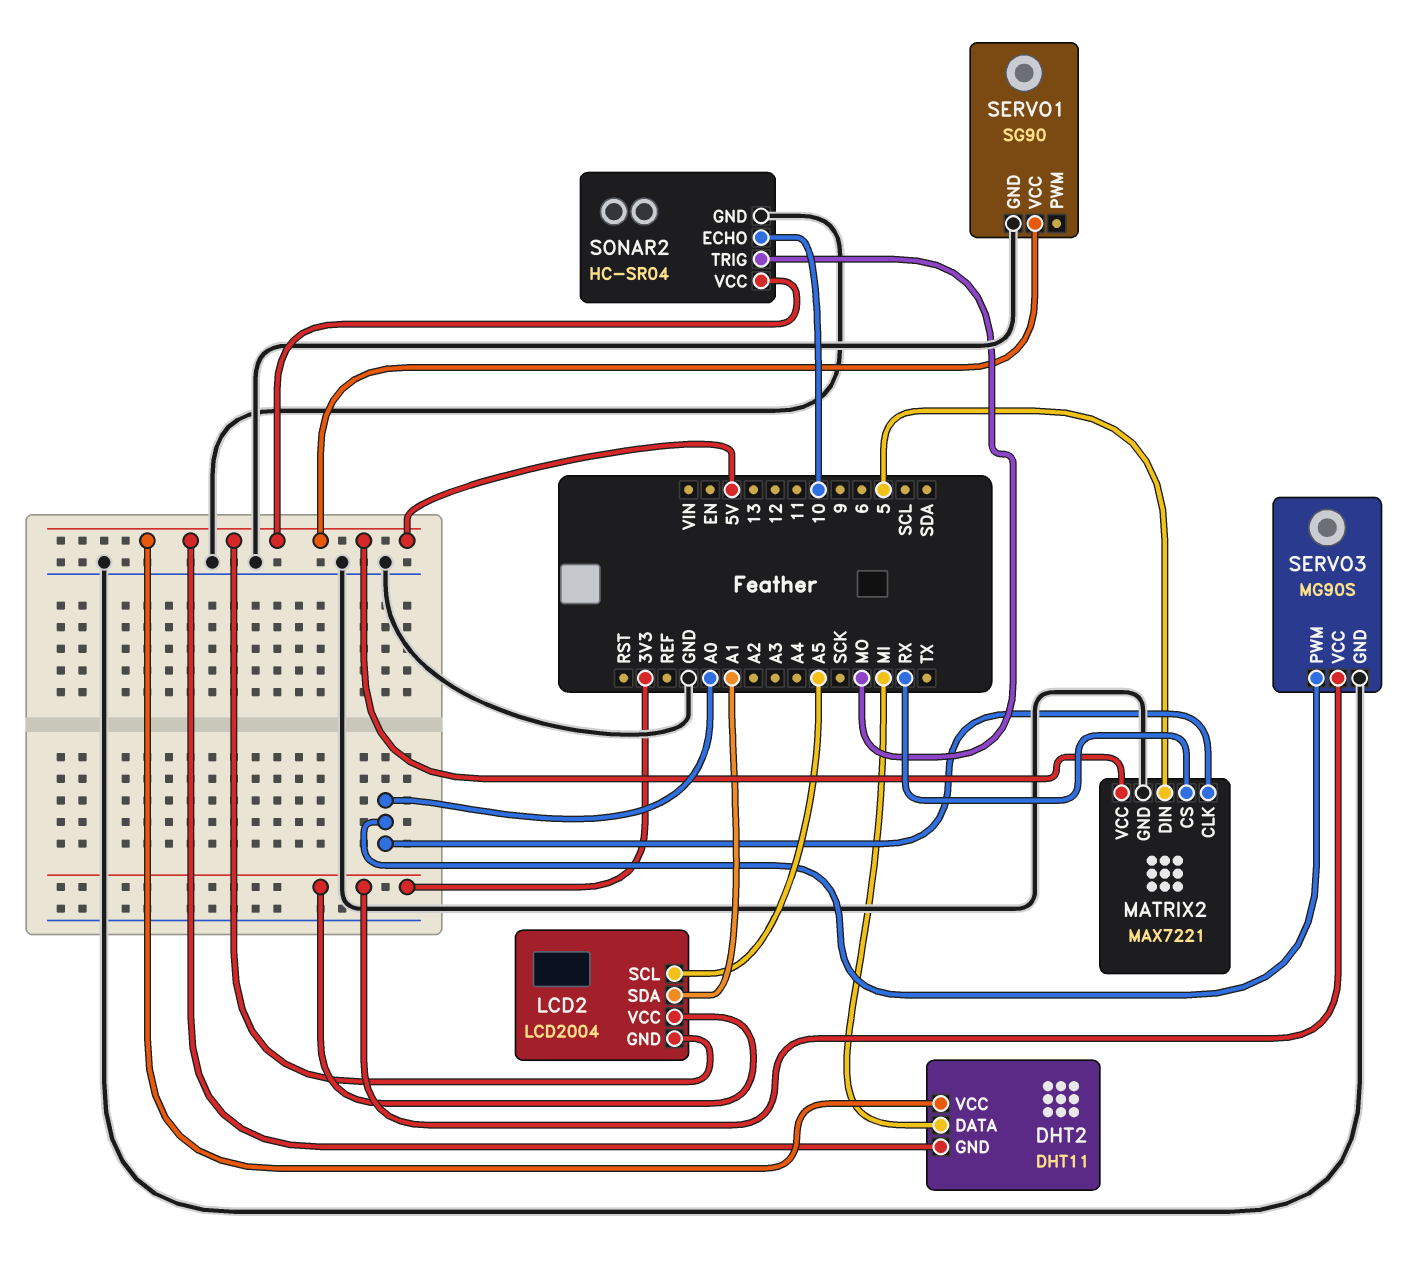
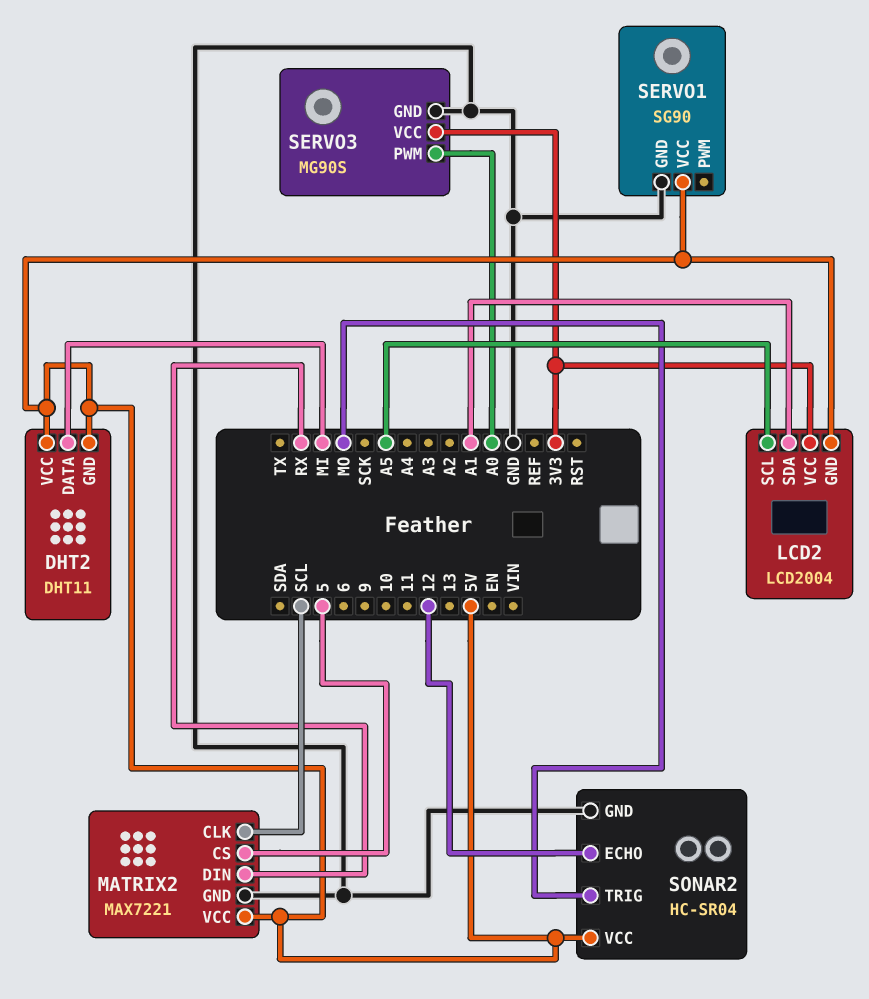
MATRIX2 pin CLK: A0 -> SCL
MATRIX2 pin CS: RX -> 5
MATRIX2 pin DIN: 5 -> RX
SONAR2 pin ECHO: 10 -> 12

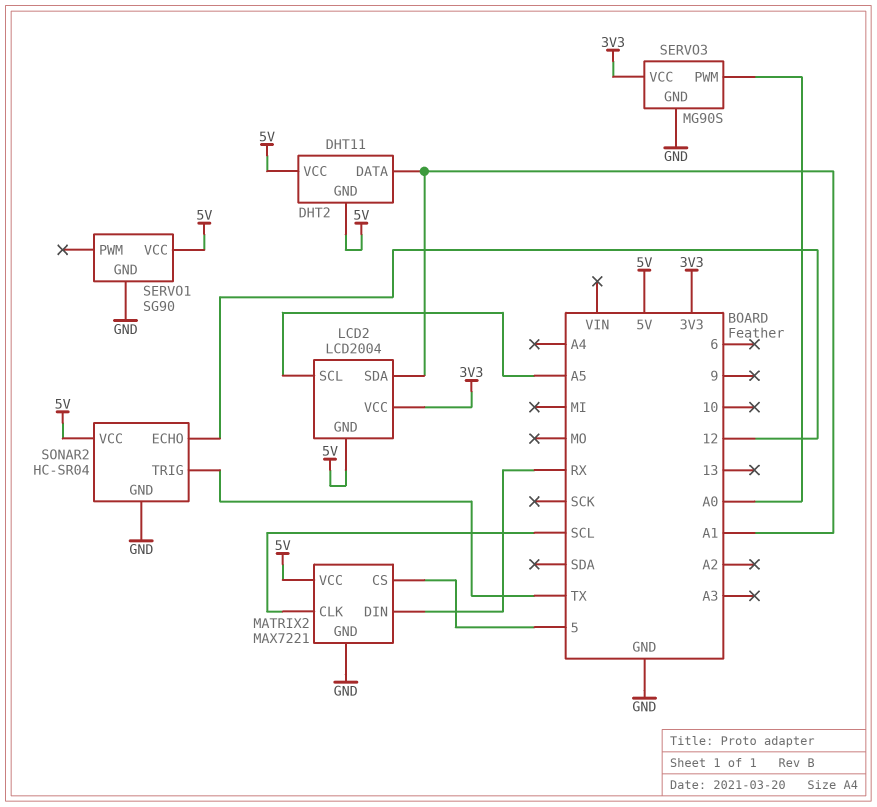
DHT2 pin DATA: MI -> A1
SONAR2 pin TRIG: MO -> TX

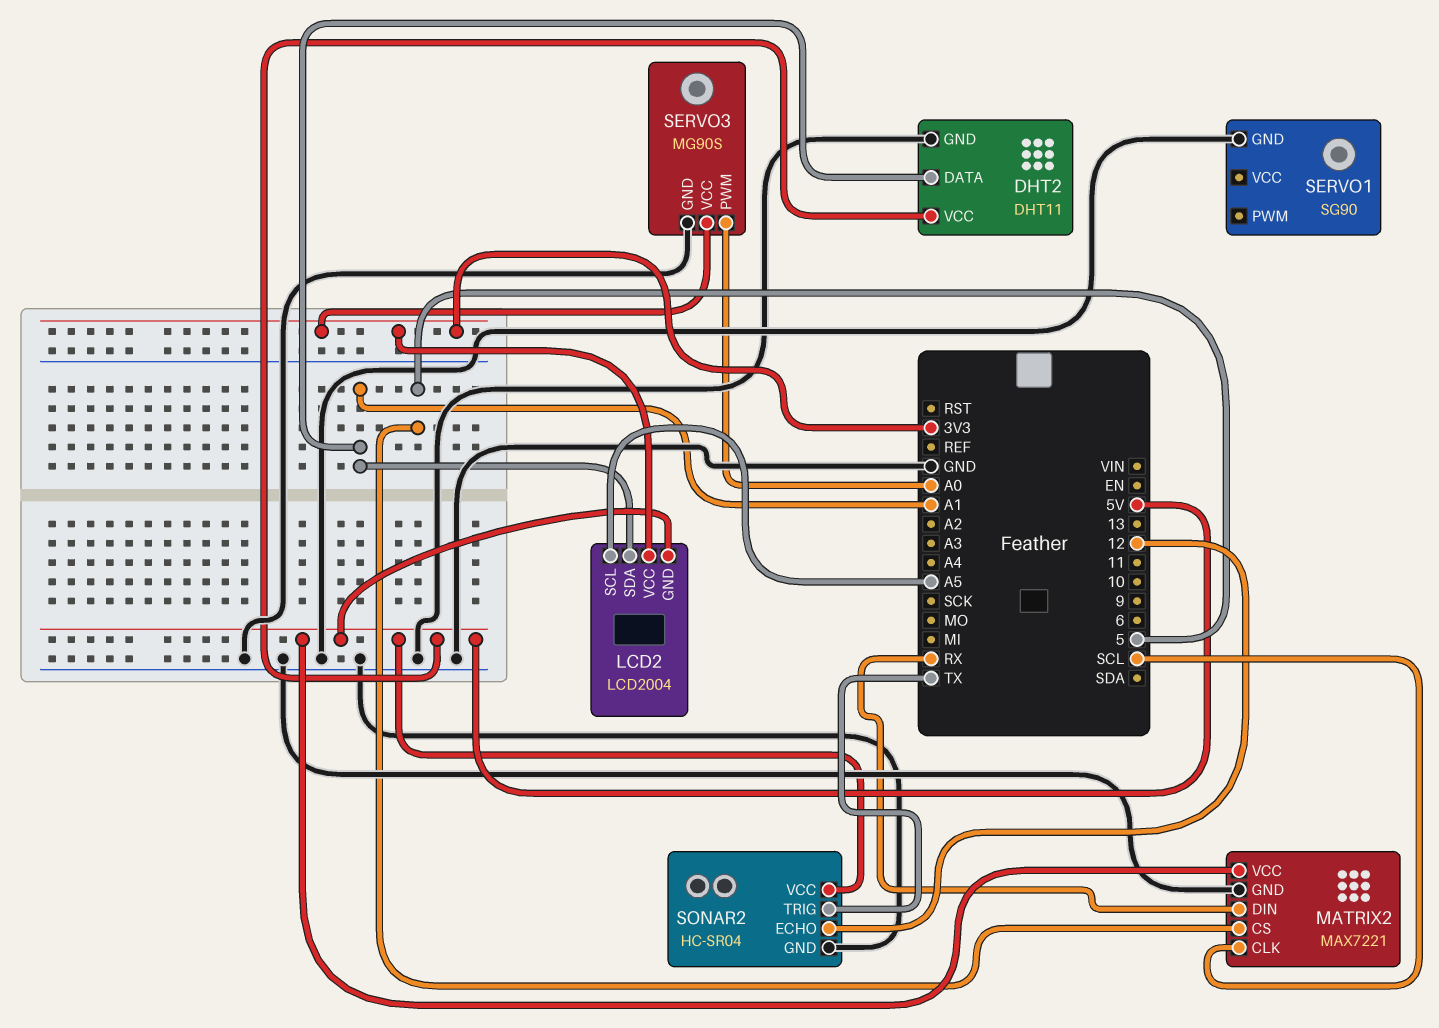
DHT2 pin GND: 5V -> GND
SERVO1 pin VCC: 5V -> none

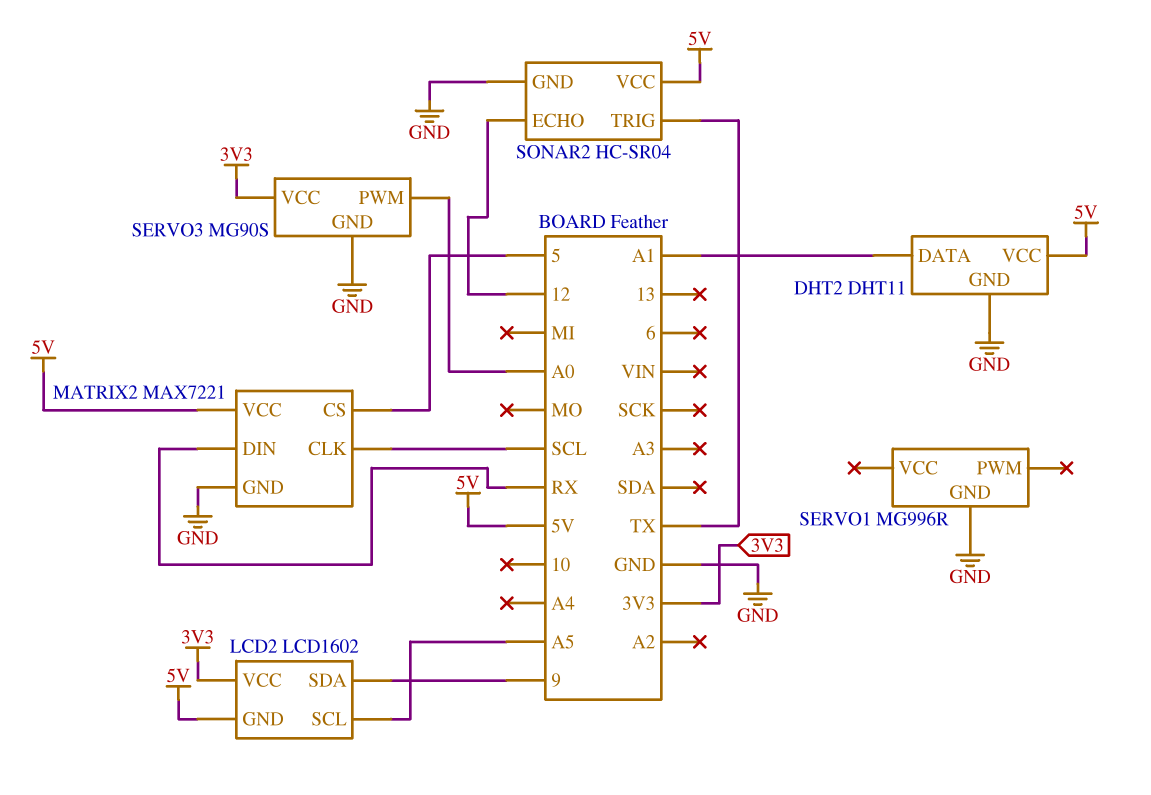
LCD2: LCD2004 -> LCD1602
LCD2 pin SDA: A1 -> 9
SERVO1: SG90 -> MG996R

